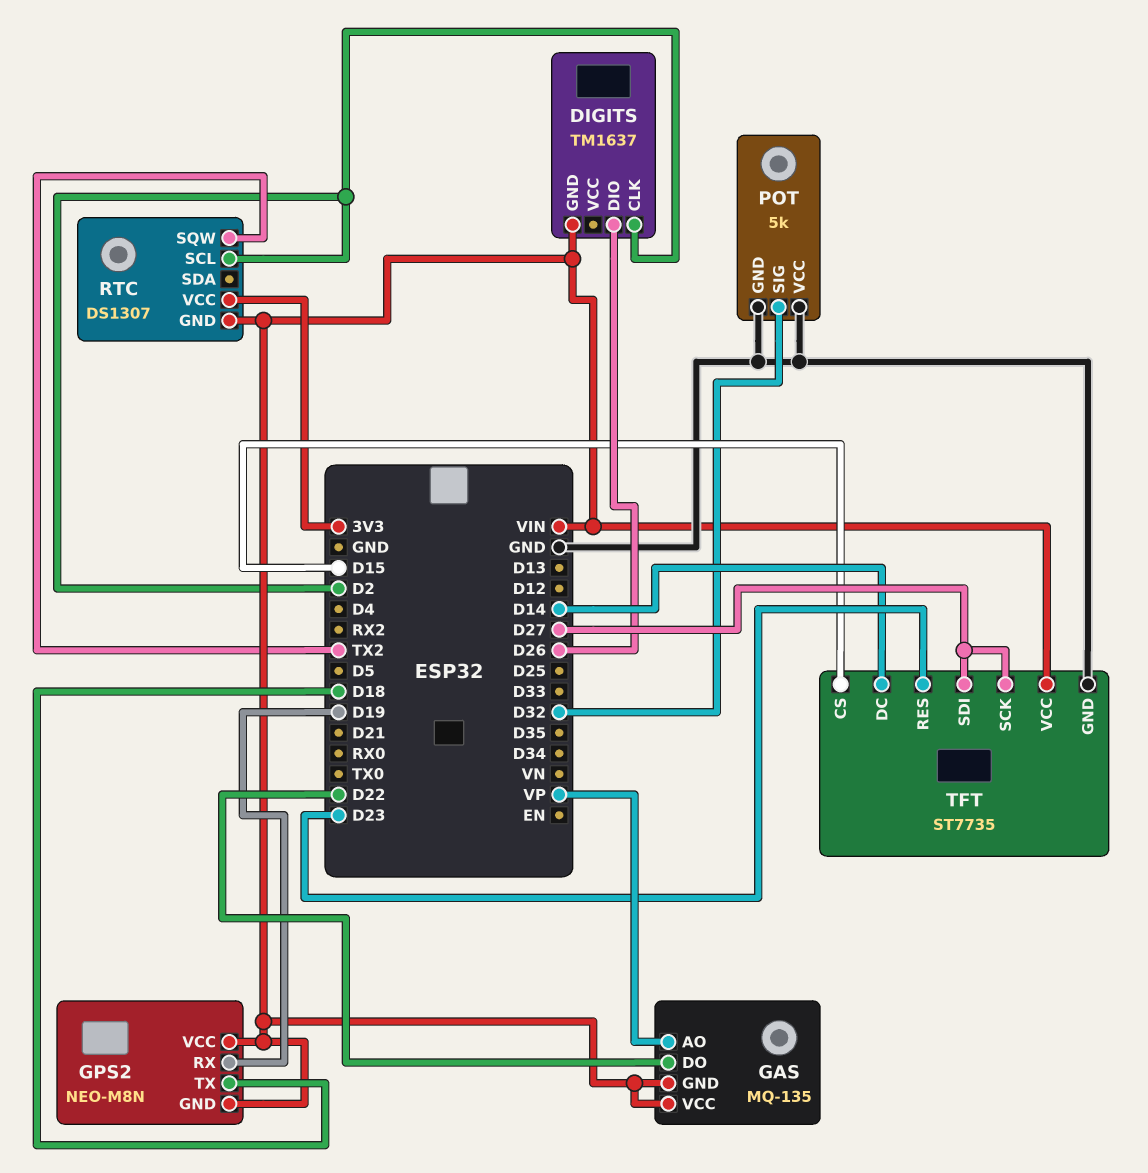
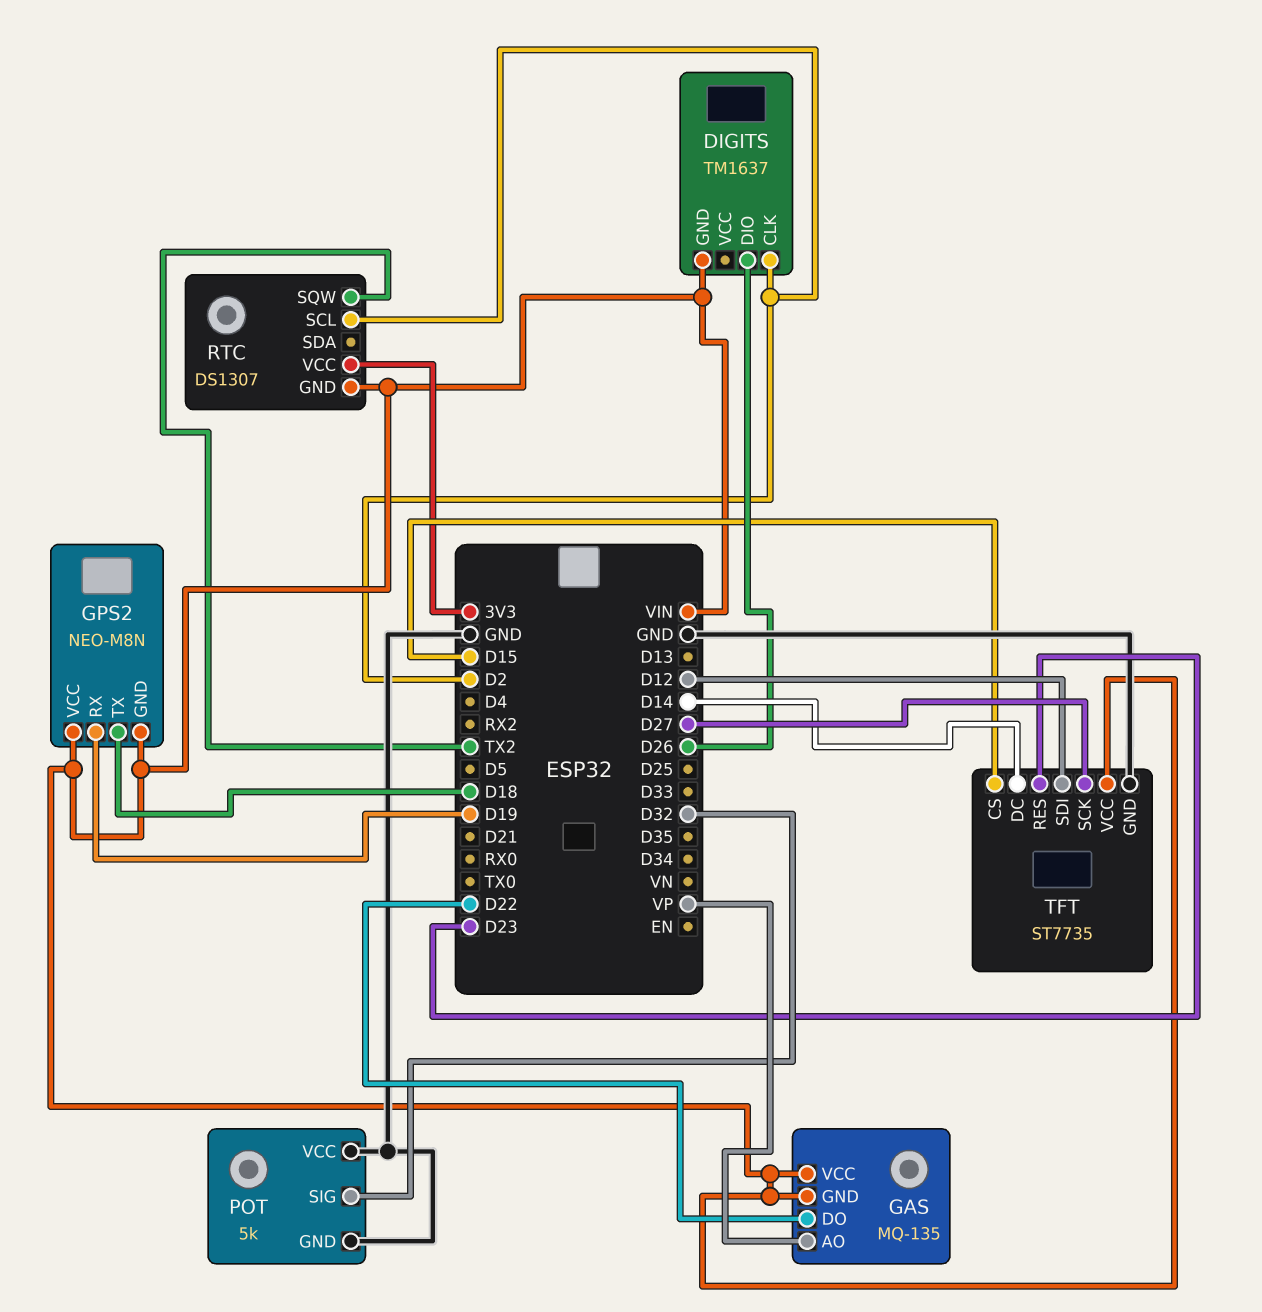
TFT pin SDI: D27 -> D12

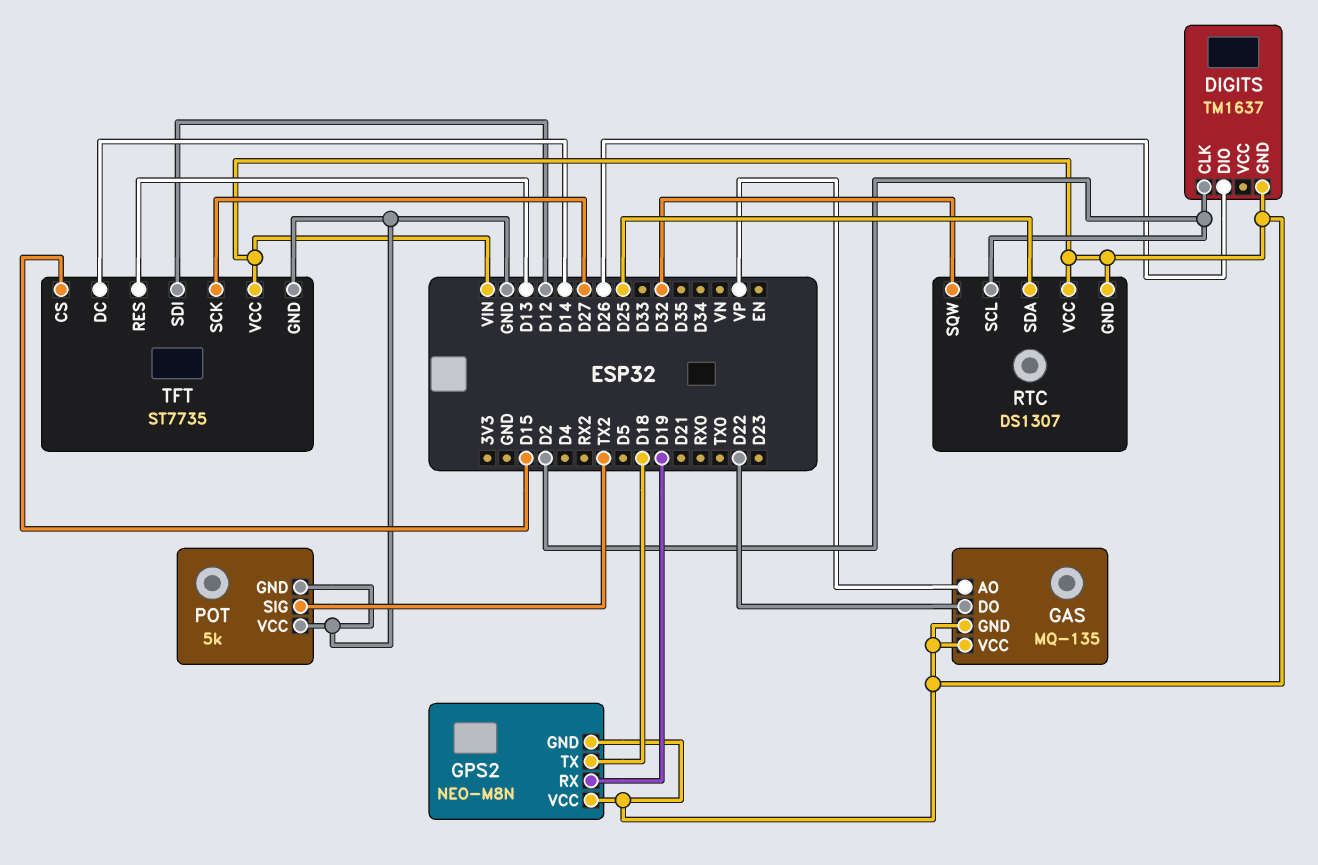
POT pin SIG: D32 -> TX2
RTC pin SDA: none -> D25
RTC pin SQW: TX2 -> D32
RTC pin VCC: 3V3 -> VIN
TFT pin RES: D23 -> D13

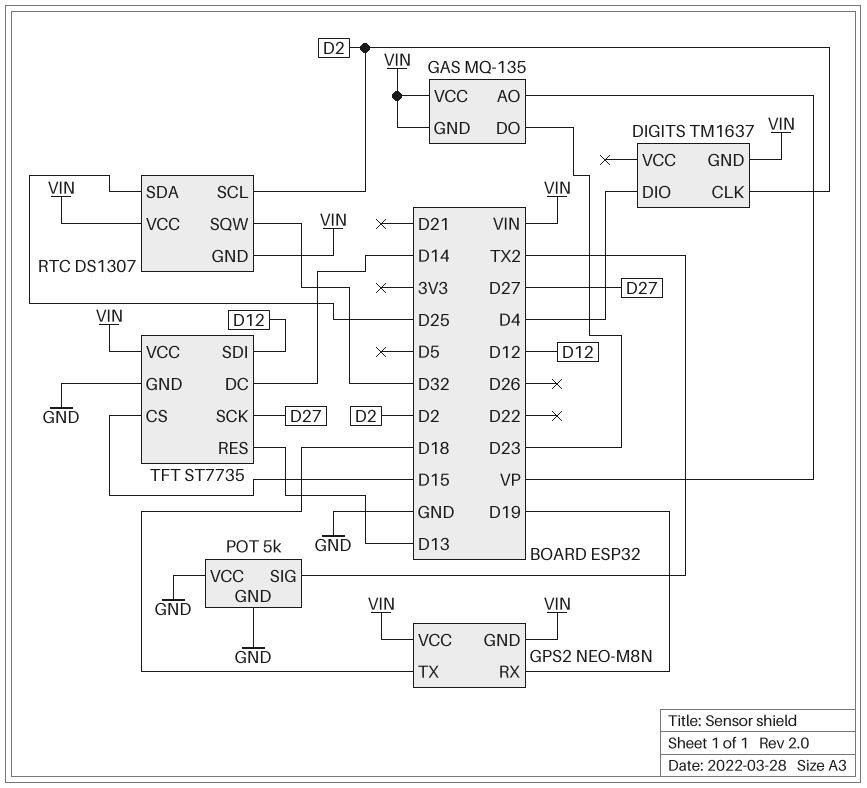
DIGITS pin DIO: D26 -> D4
GAS pin DO: D22 -> D23

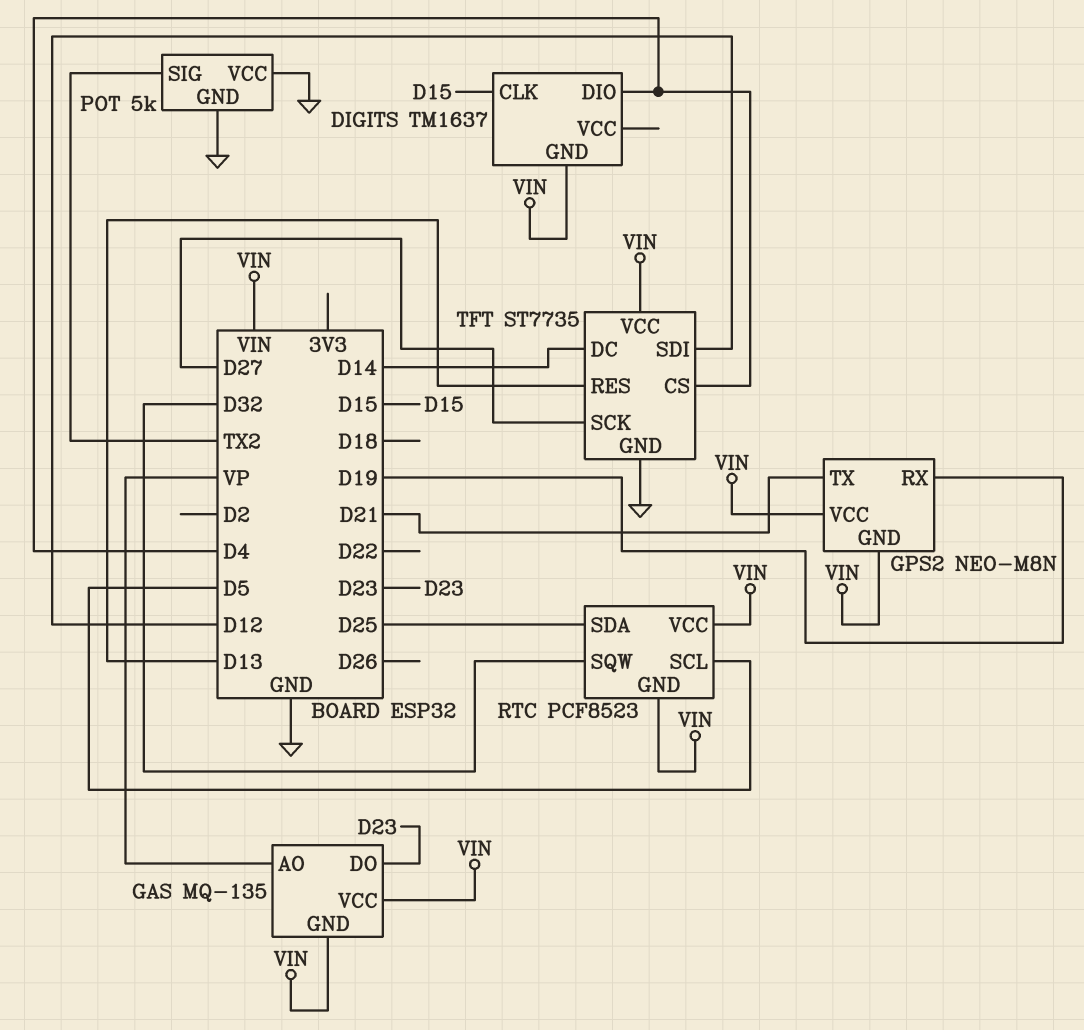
DIGITS pin CLK: D2 -> D15
GPS2 pin TX: D18 -> D21
RTC: DS1307 -> PCF8523
RTC pin SCL: D2 -> D5
TFT pin CS: D15 -> D4

